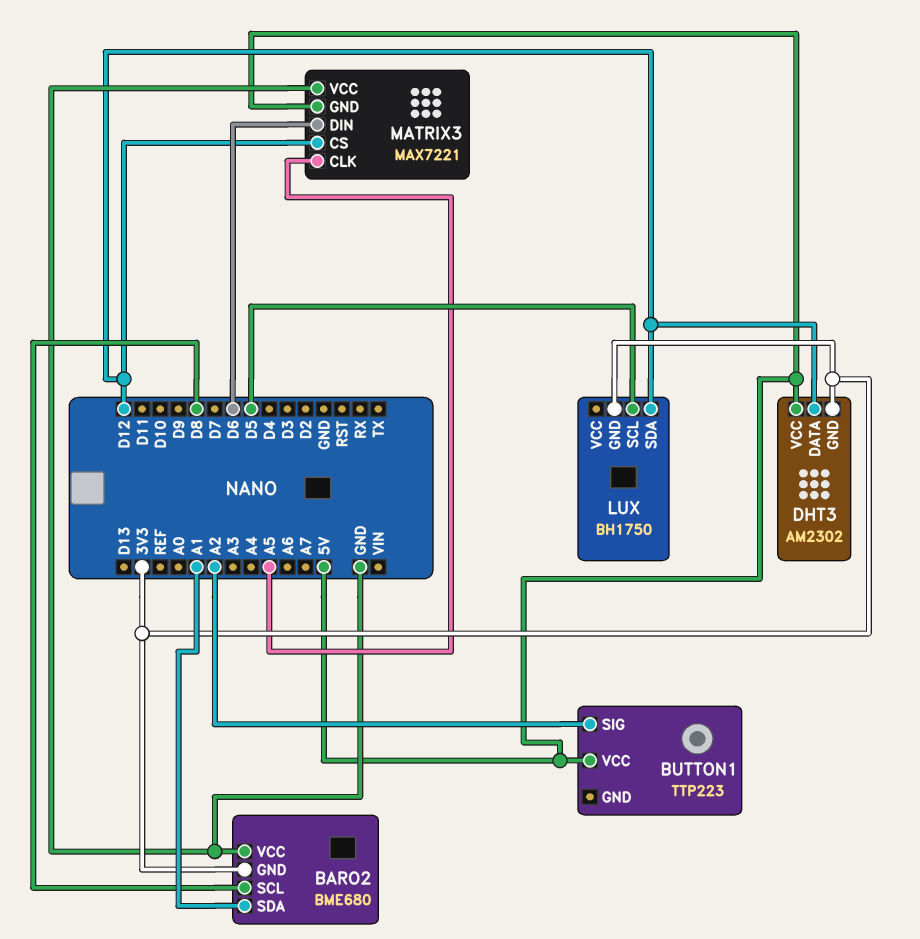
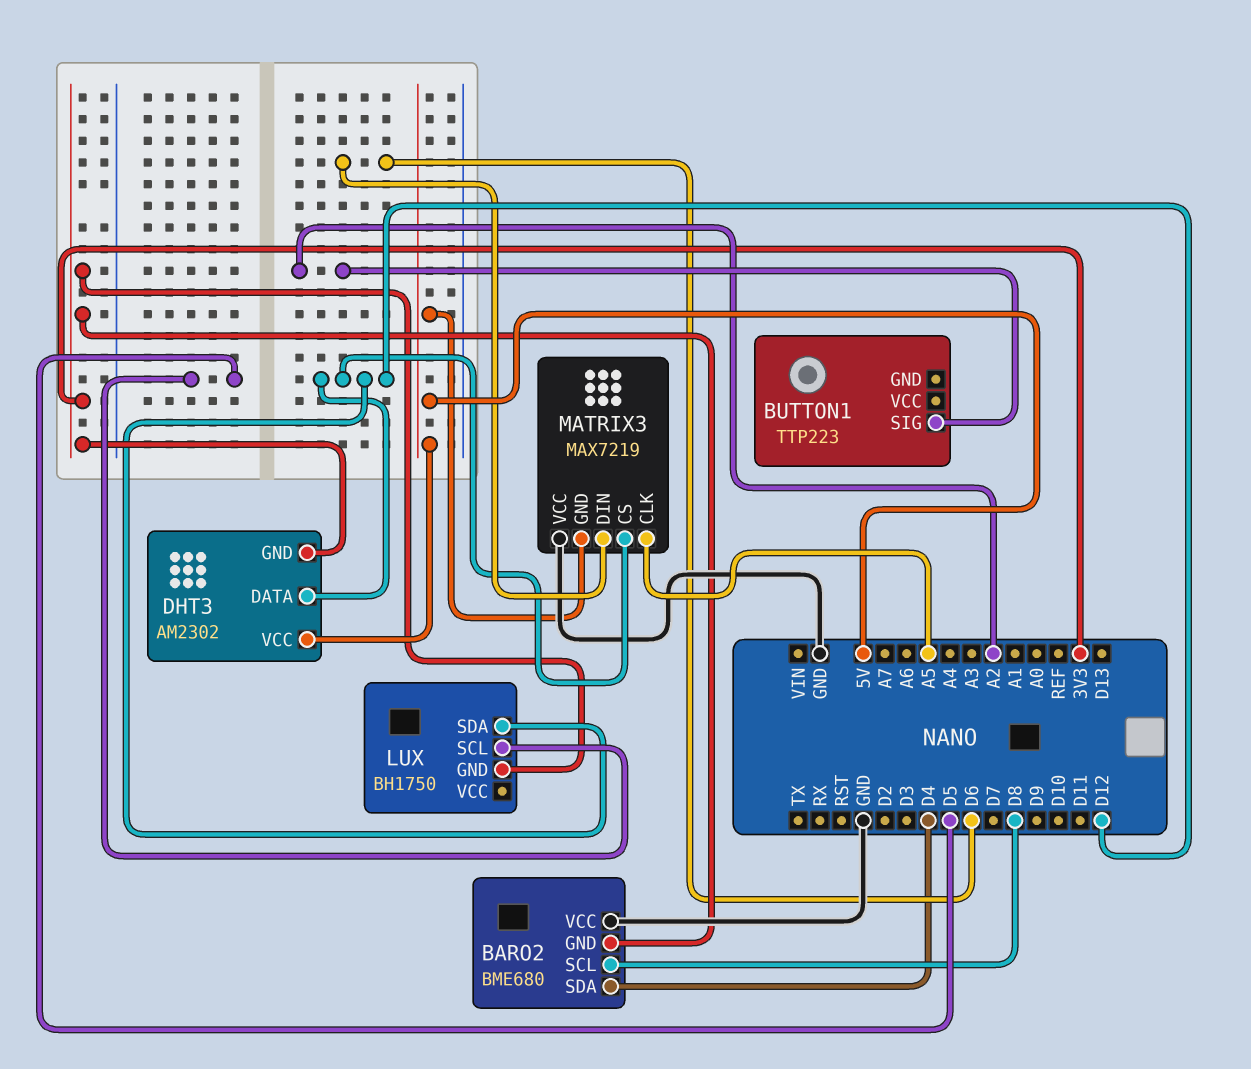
BARO2 pin SDA: A1 -> D4
BUTTON1 pin VCC: 5V -> none
MATRIX3: MAX7221 -> MAX7219

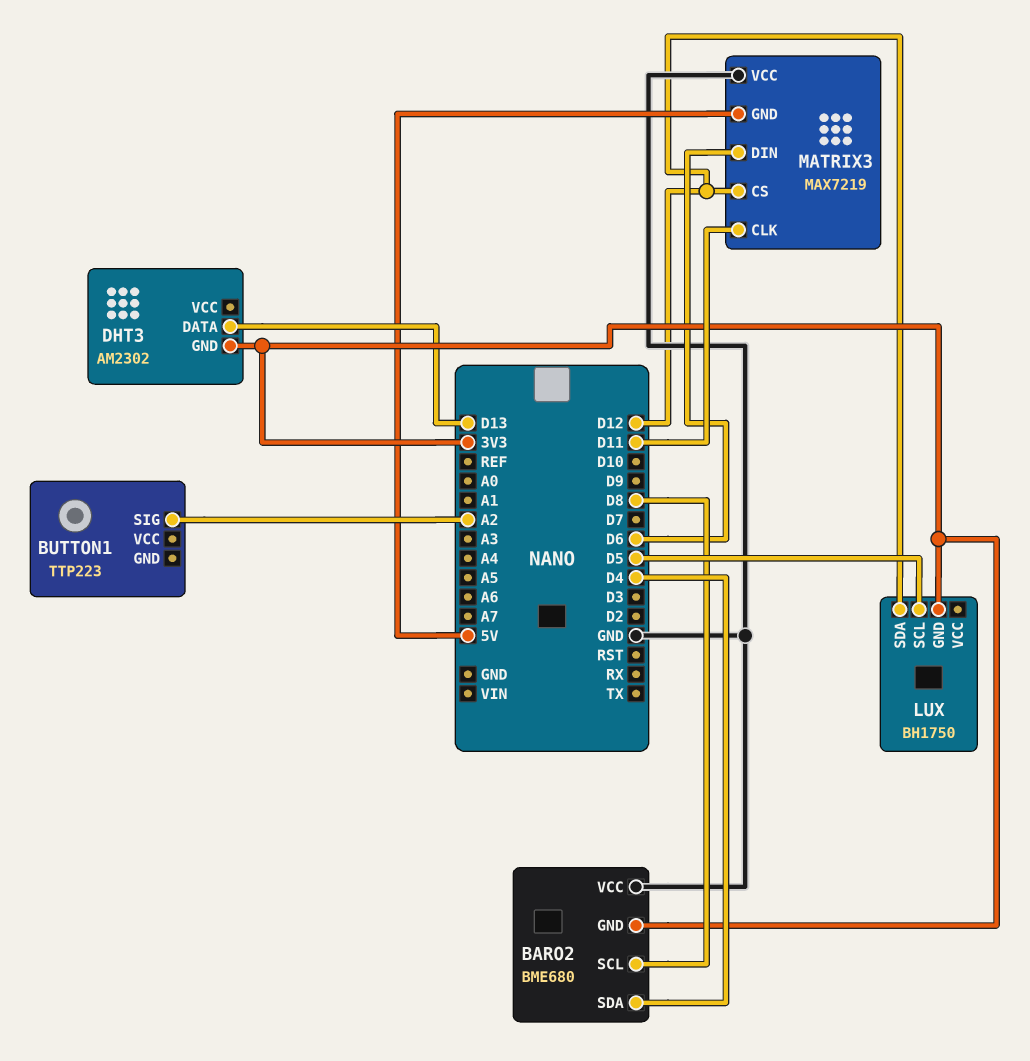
DHT3 pin DATA: D12 -> D13
DHT3 pin VCC: 5V -> none
MATRIX3 pin CLK: A5 -> D11

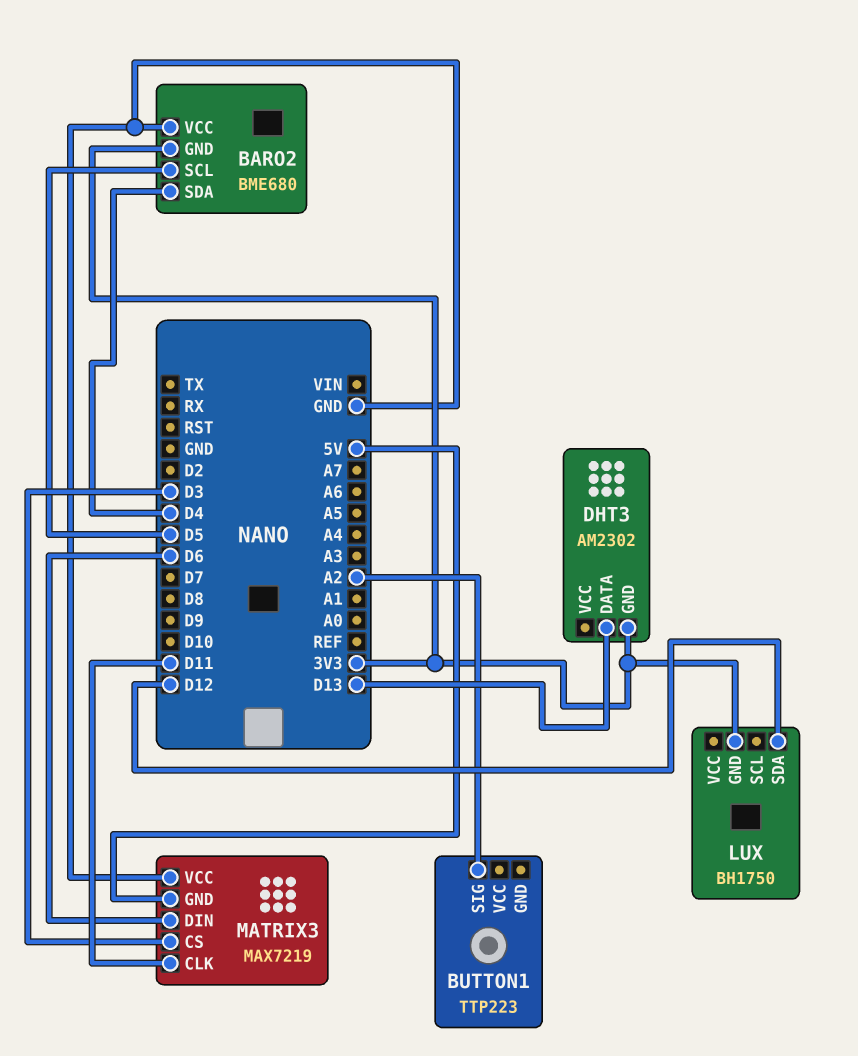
BARO2 pin SCL: D8 -> D5
LUX pin SCL: D5 -> none
MATRIX3 pin CS: D12 -> D3

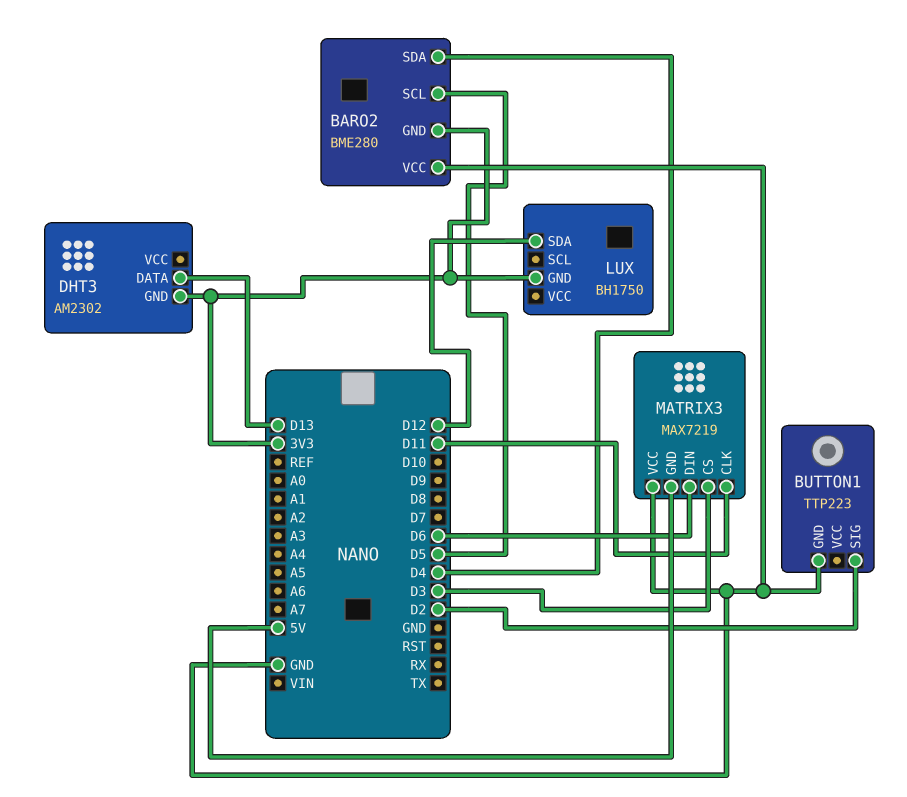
BARO2: BME680 -> BME280
BUTTON1 pin GND: none -> GND
BUTTON1 pin SIG: A2 -> D2

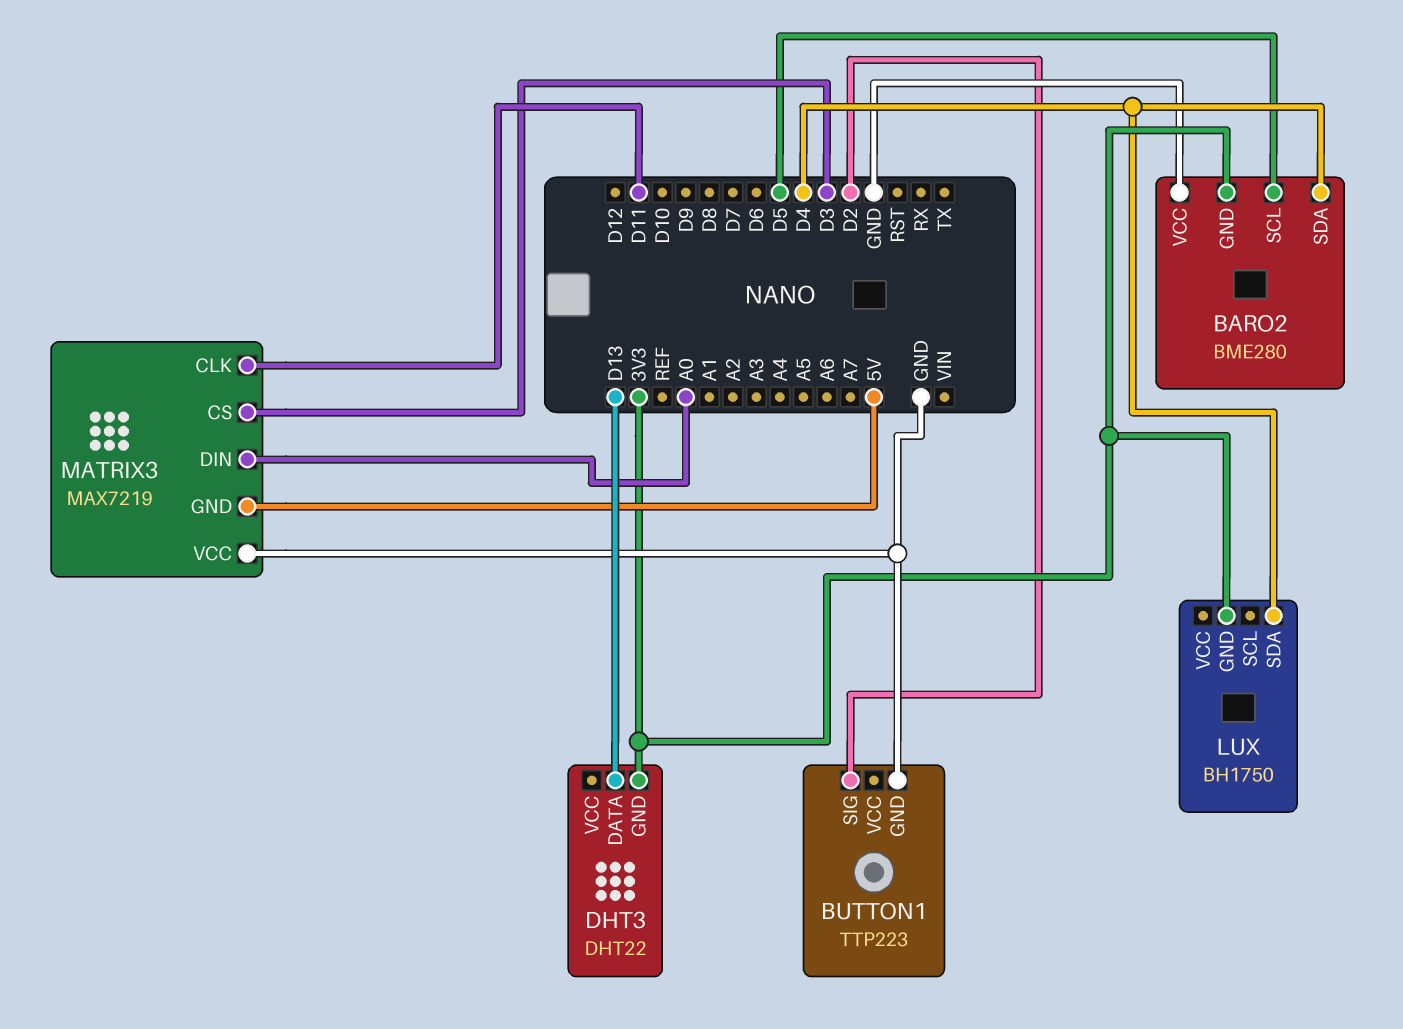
DHT3: AM2302 -> DHT22
LUX pin SDA: D12 -> D4
MATRIX3 pin DIN: D6 -> A0

